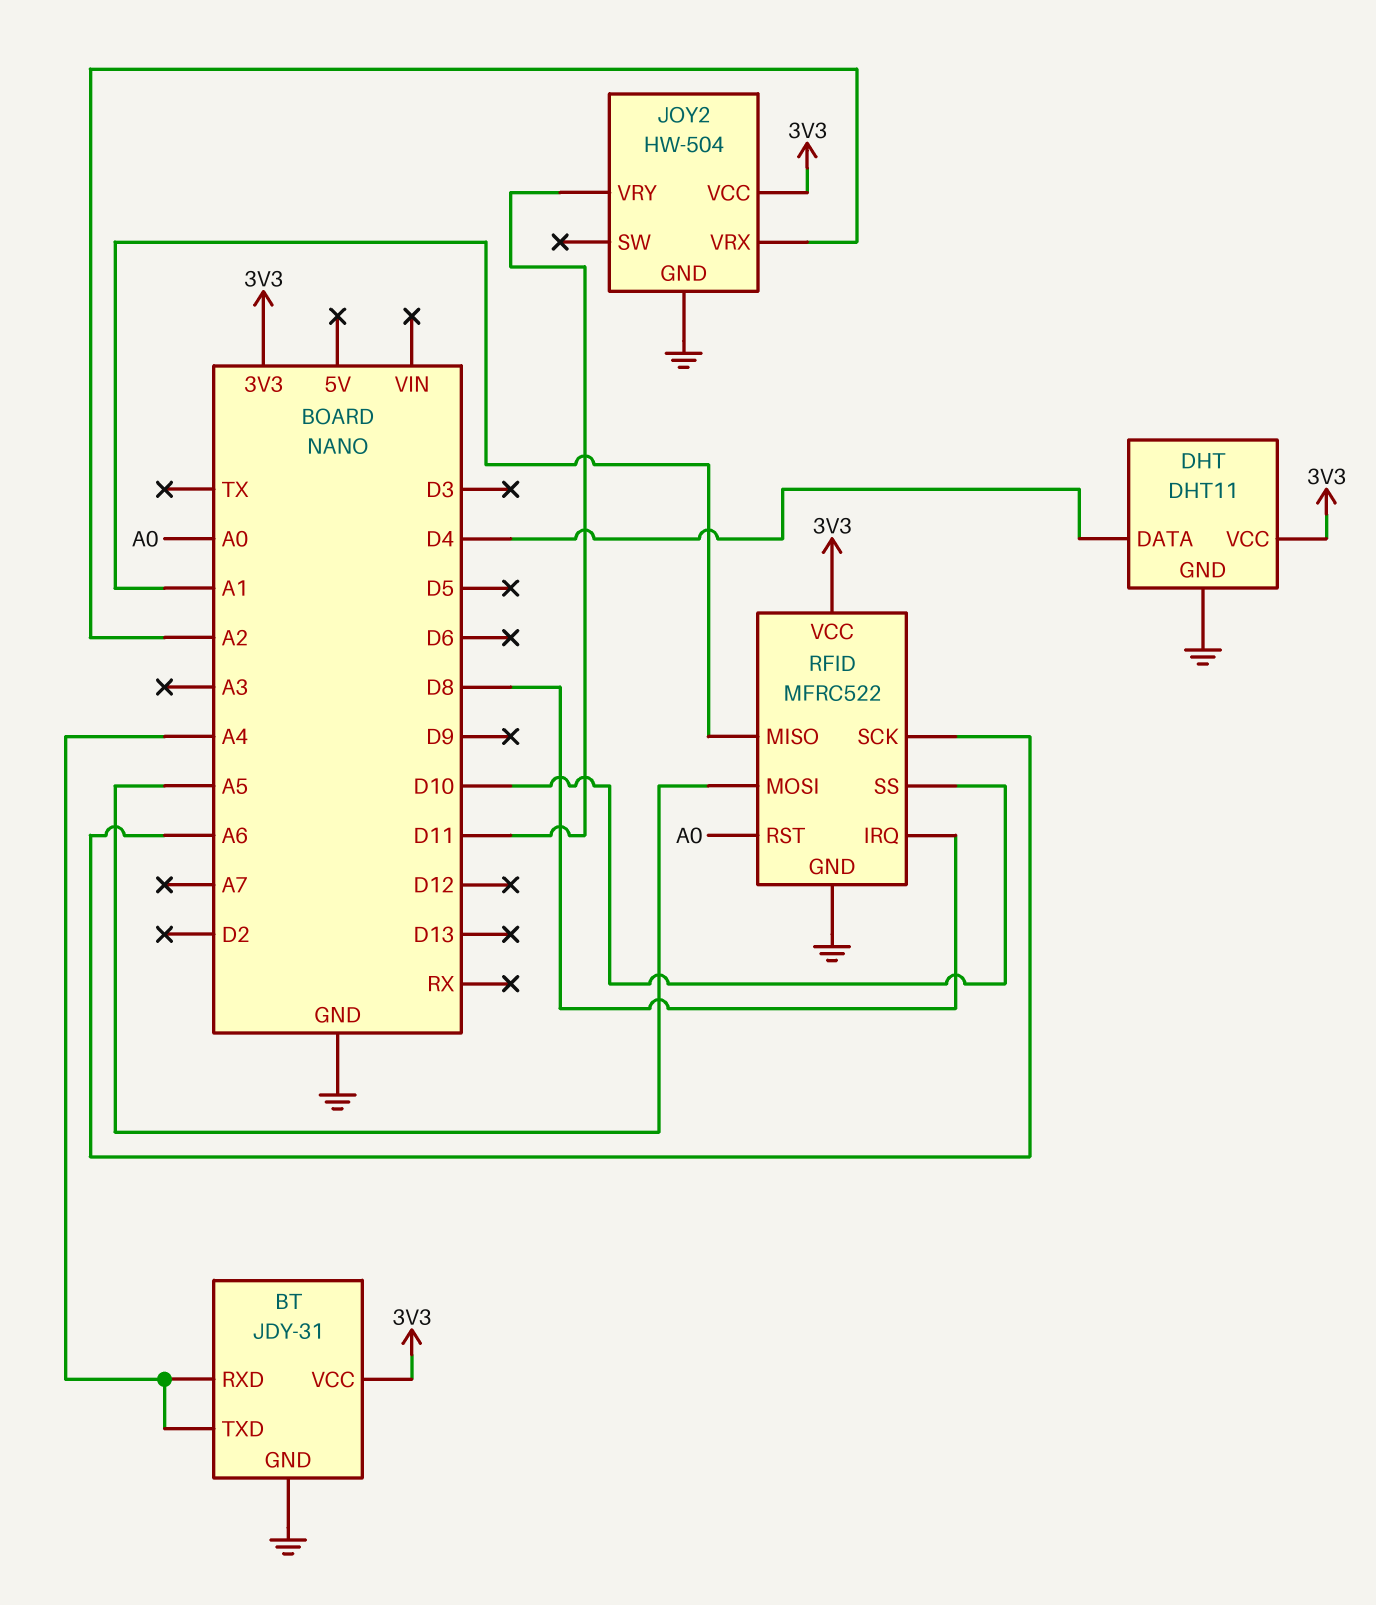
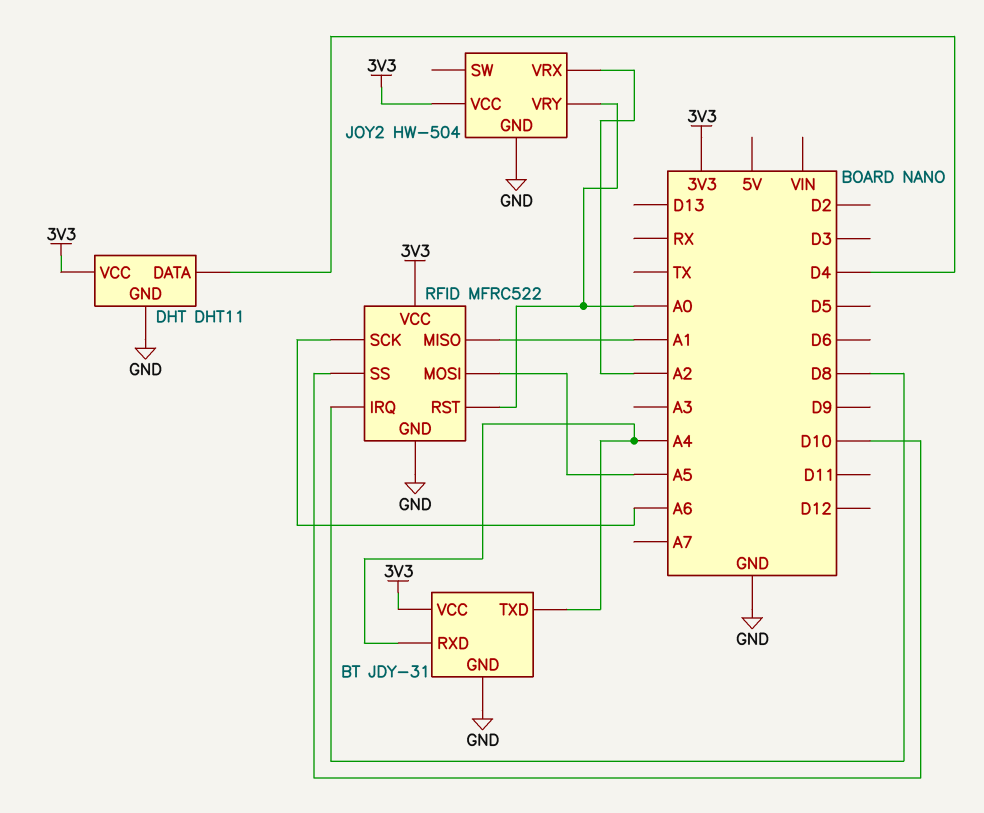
JOY2 pin VRY: D11 -> A0

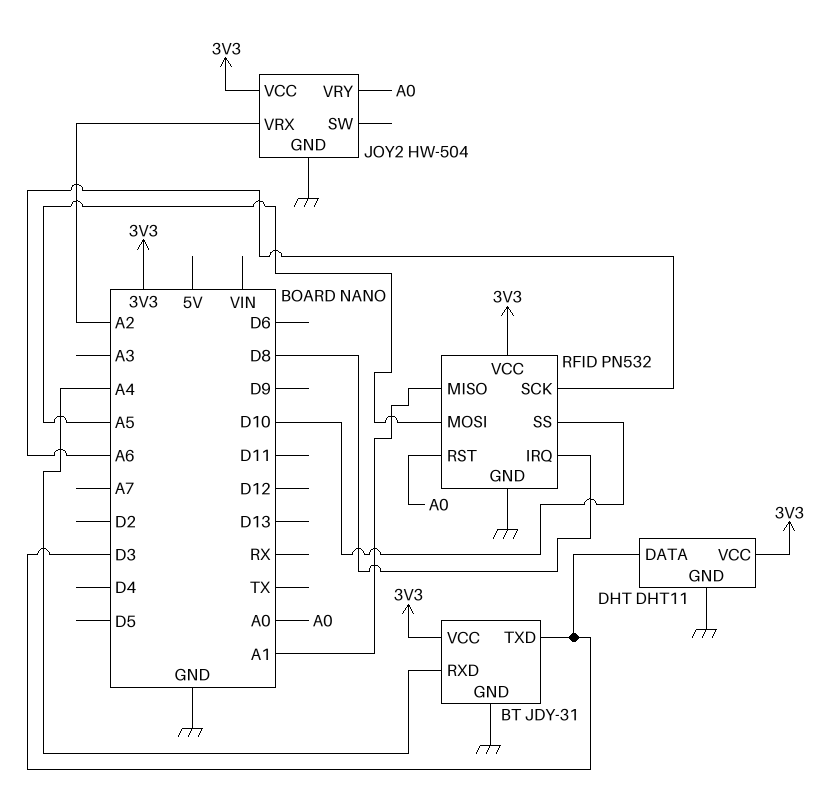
BT pin TXD: A4 -> D3
DHT pin DATA: D4 -> D3
RFID: MFRC522 -> PN532

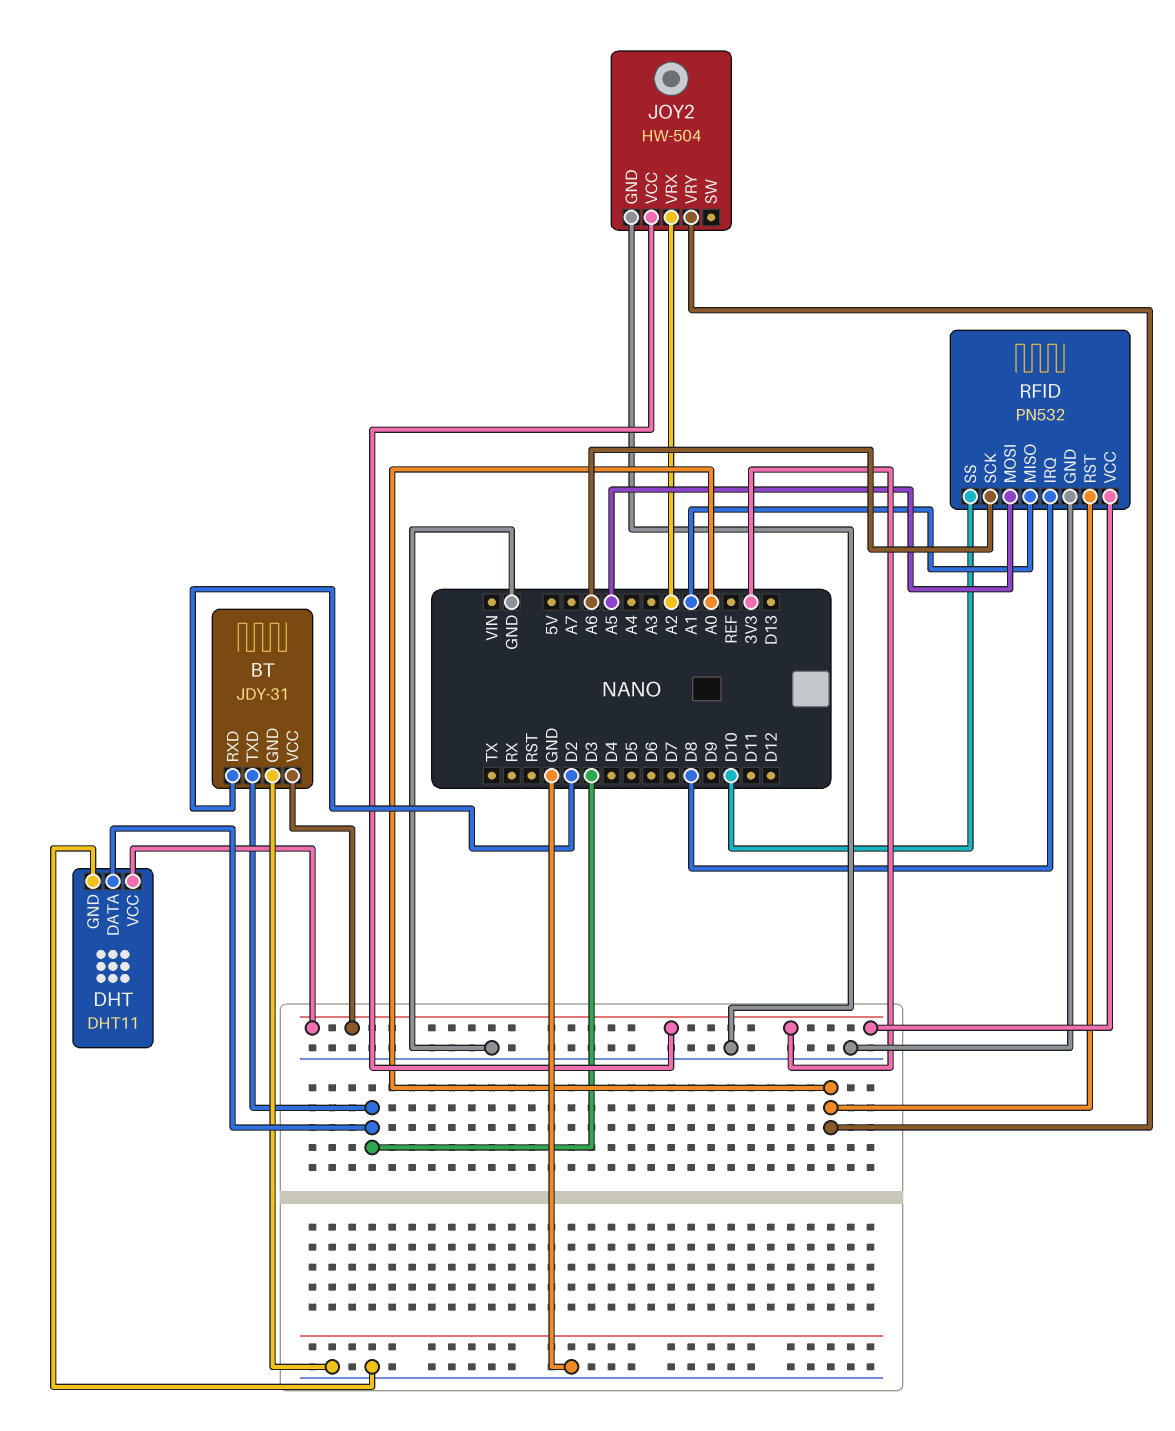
BT pin RXD: A4 -> D2

